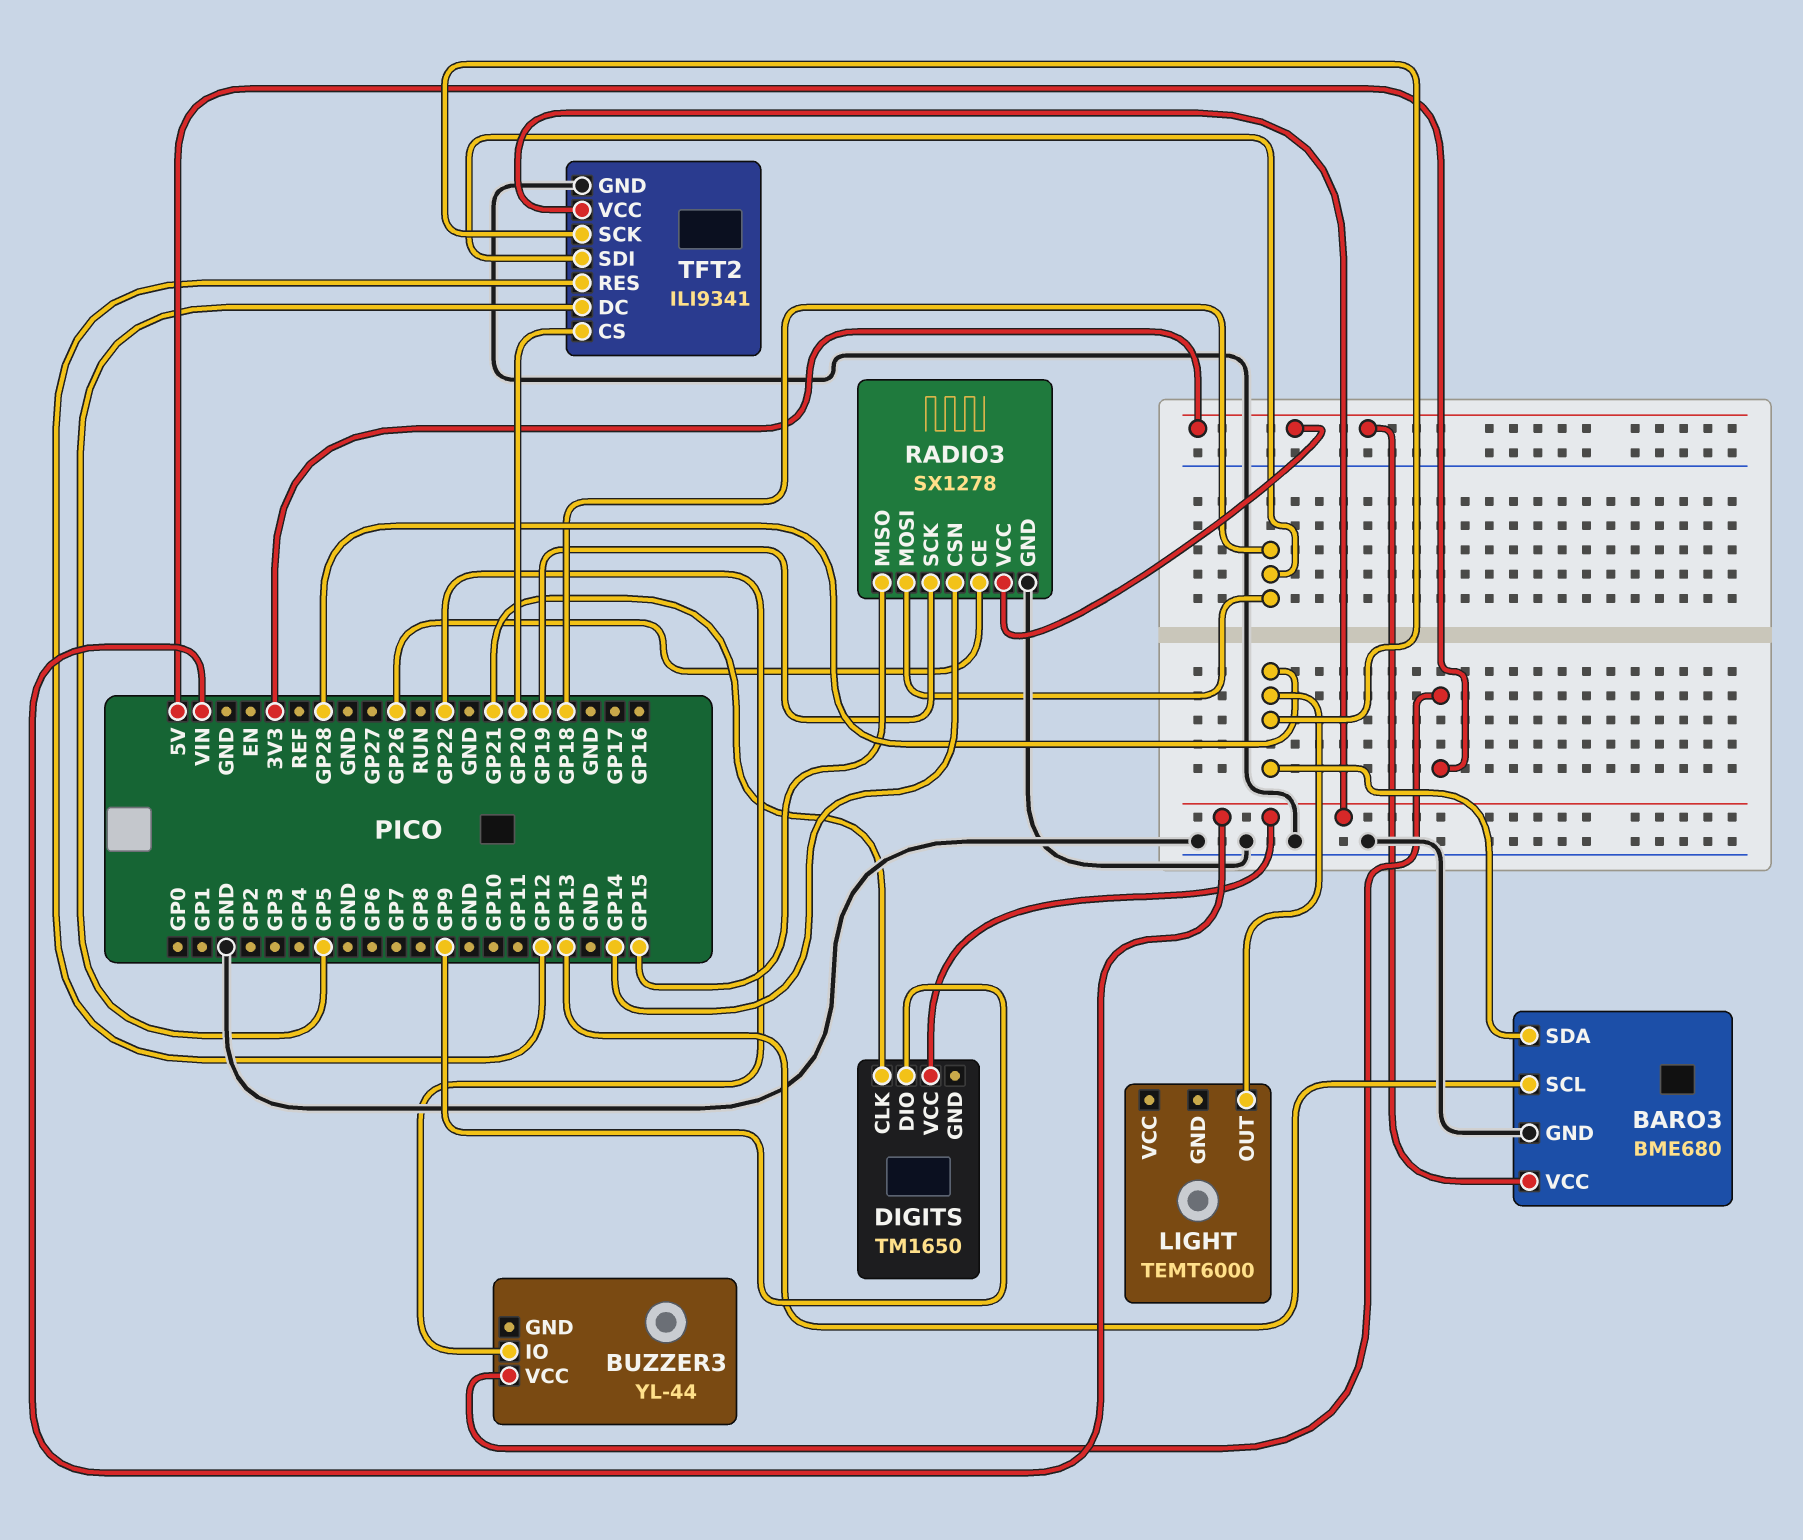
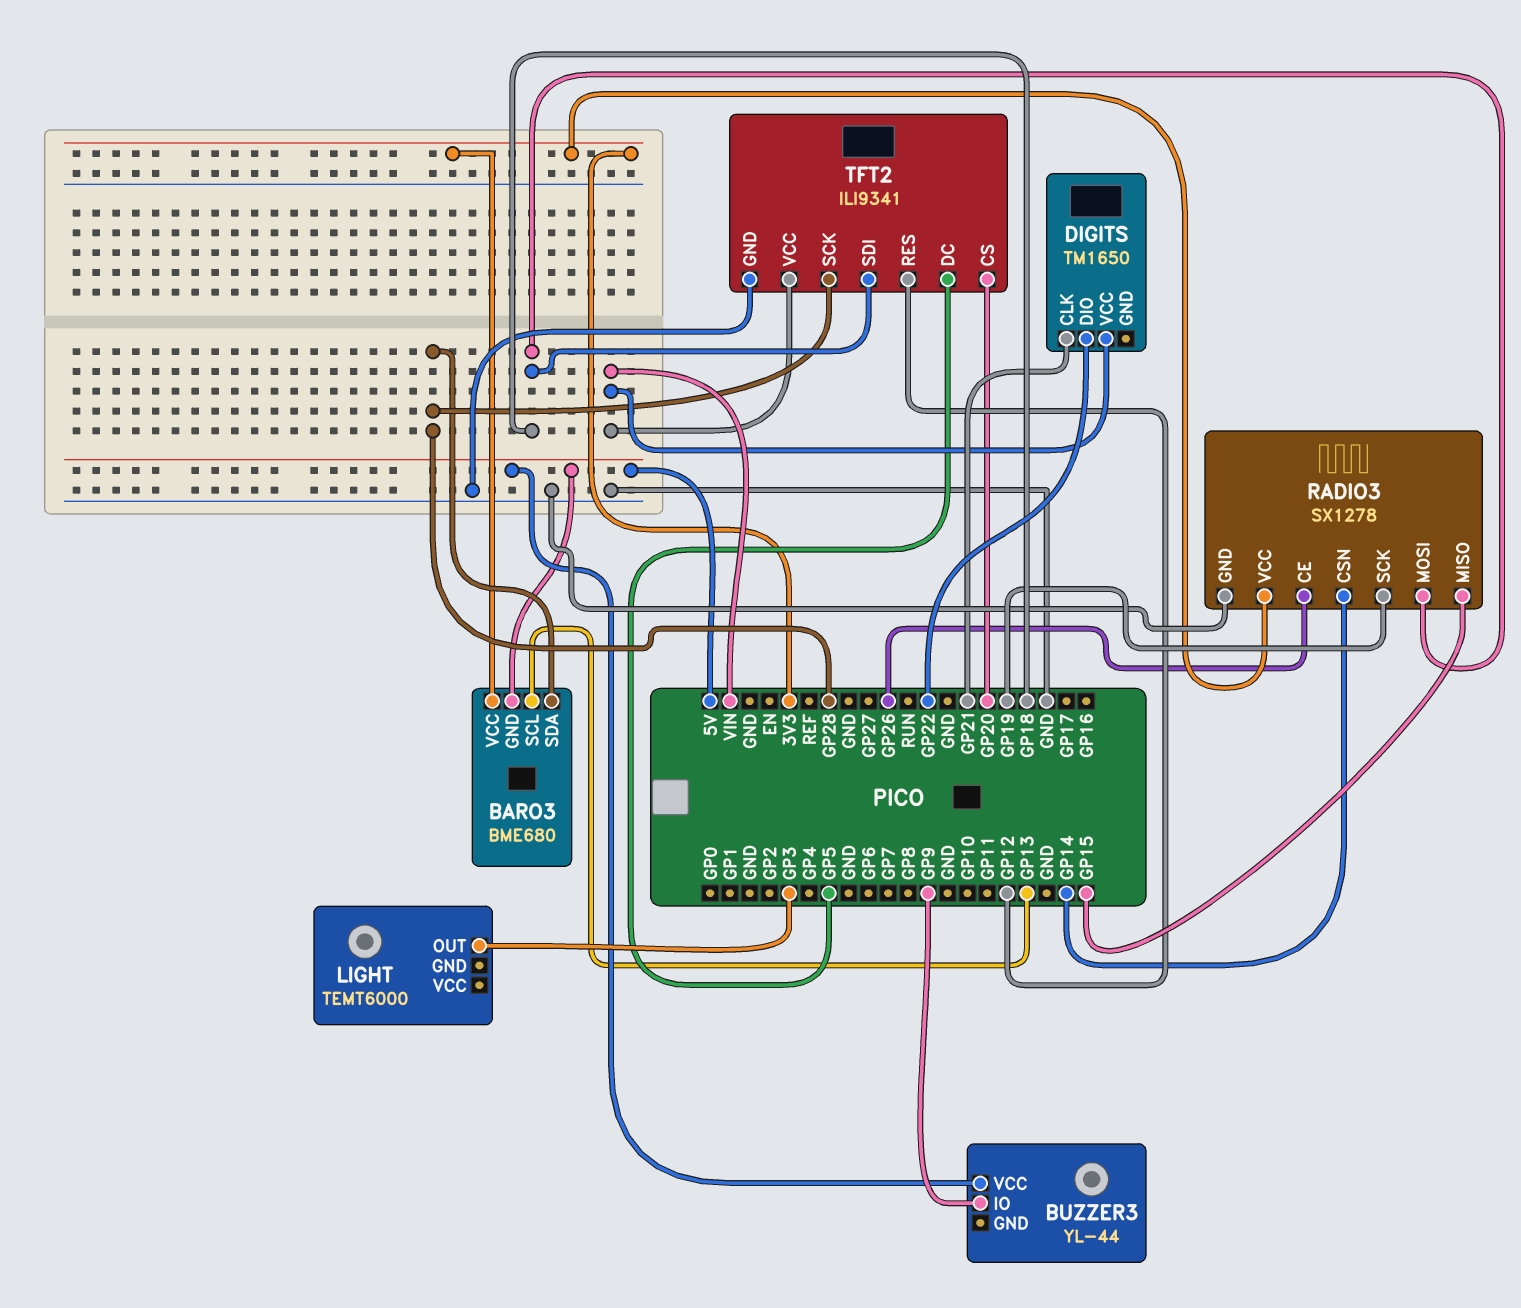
BARO3 pin GND: GND -> 5V
BUZZER3 pin IO: GP22 -> GP9
DIGITS pin DIO: GP9 -> GP22
LIGHT pin OUT: GP28 -> GP3

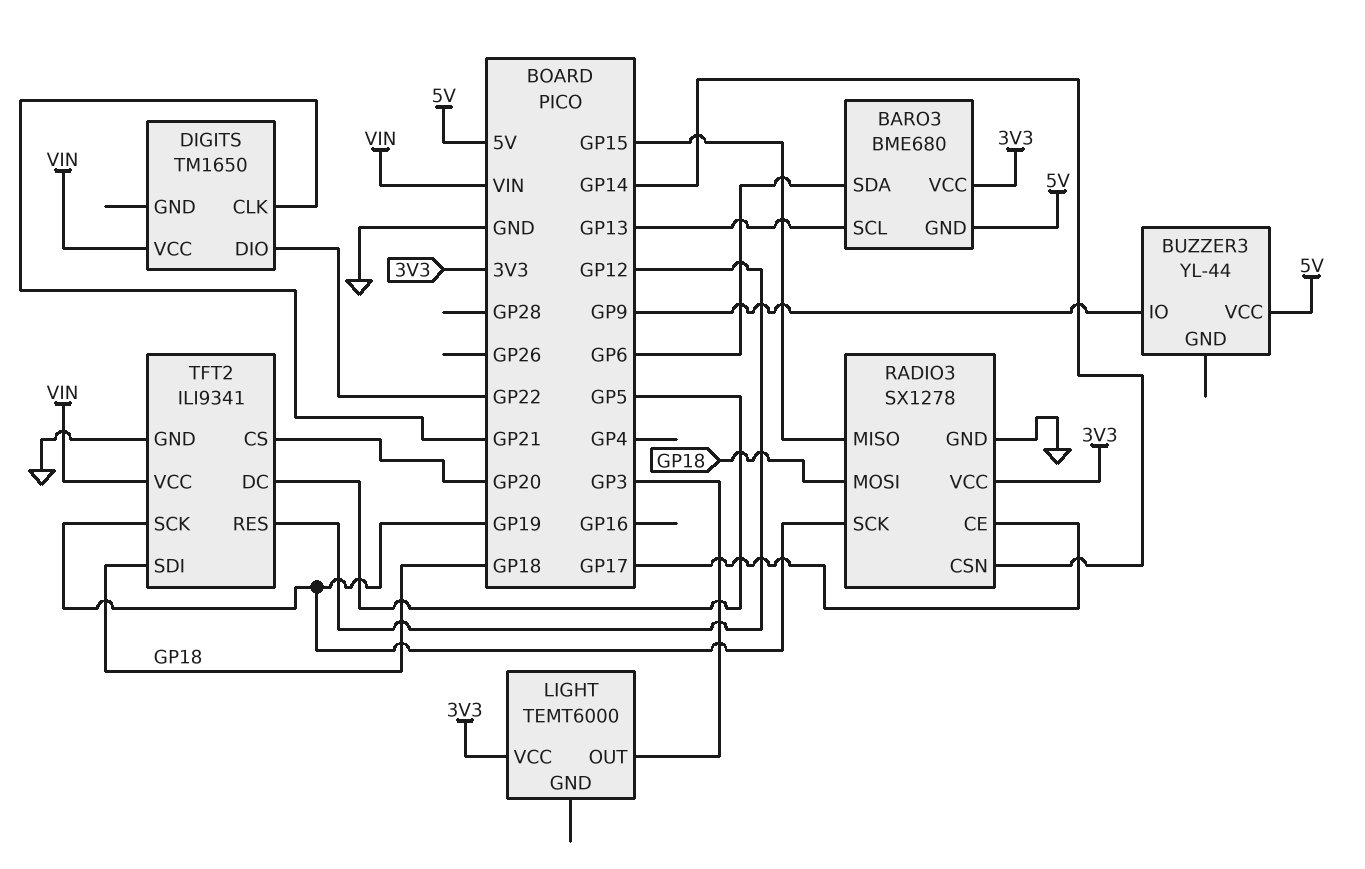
BARO3 pin SDA: GP28 -> GP6
LIGHT pin VCC: none -> 3V3
RADIO3 pin CE: GP26 -> GP17
TFT2 pin SCK: GP28 -> GP19

